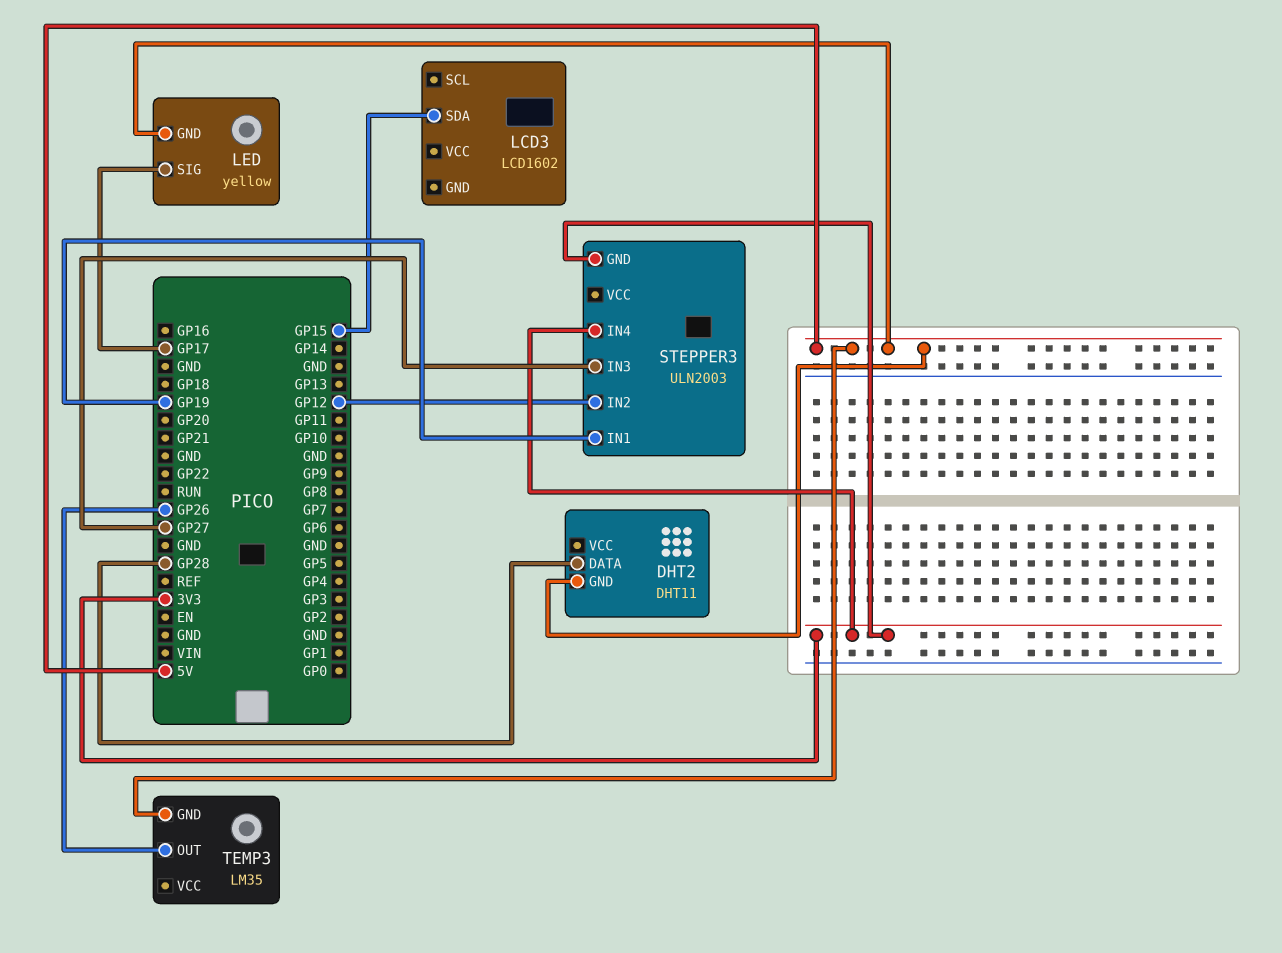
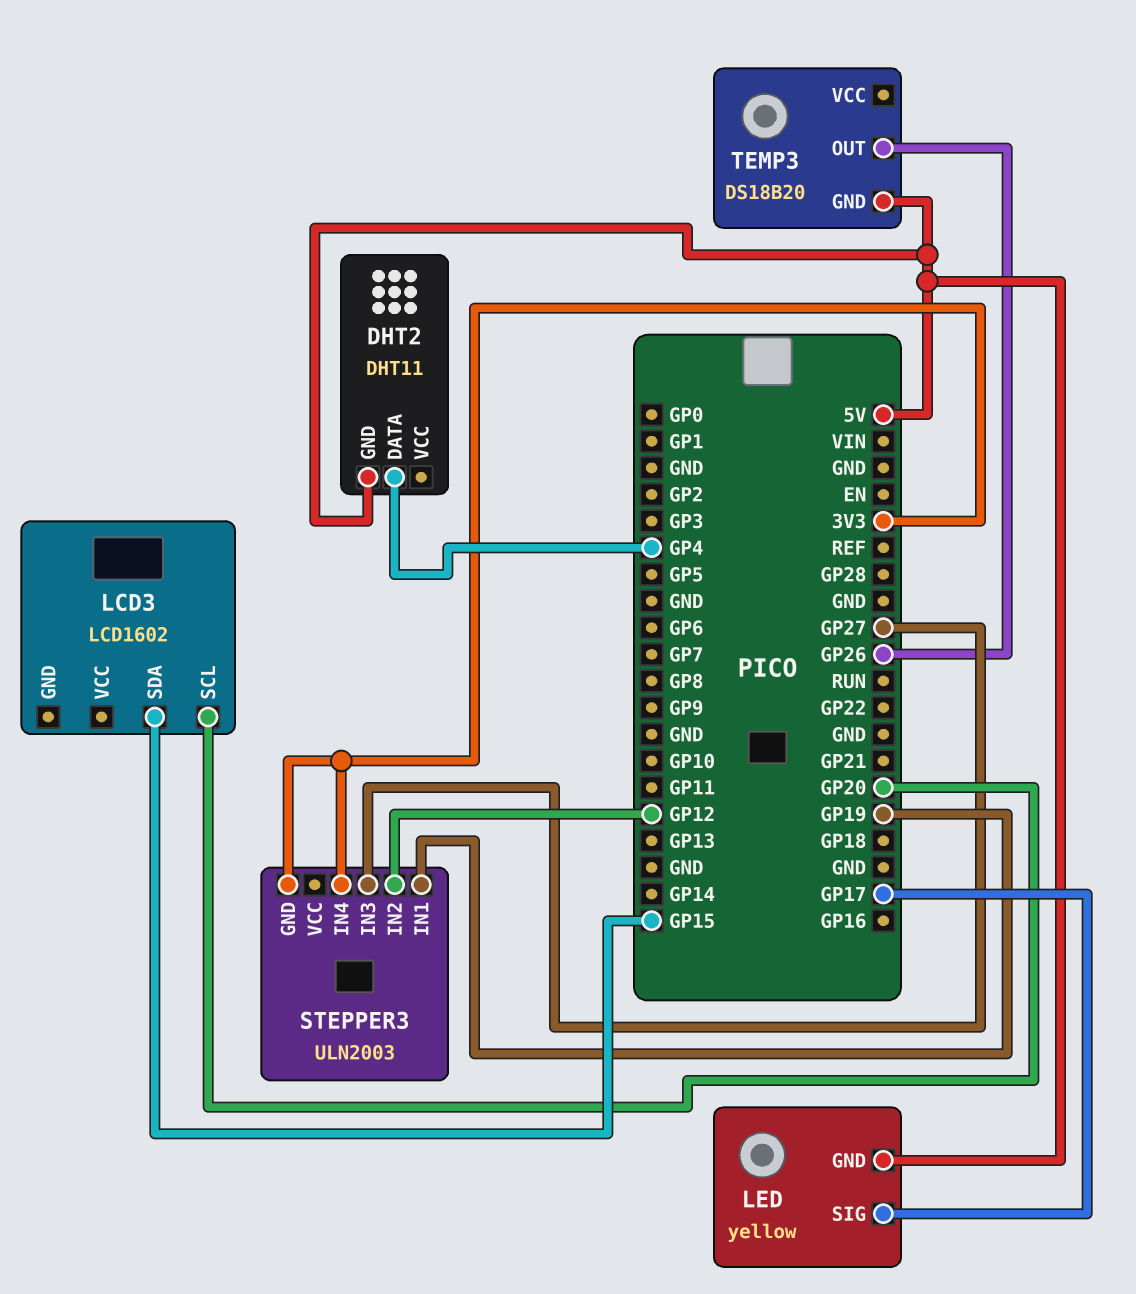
DHT2 pin DATA: GP28 -> GP4
LCD3 pin SCL: none -> GP20
TEMP3: LM35 -> DS18B20

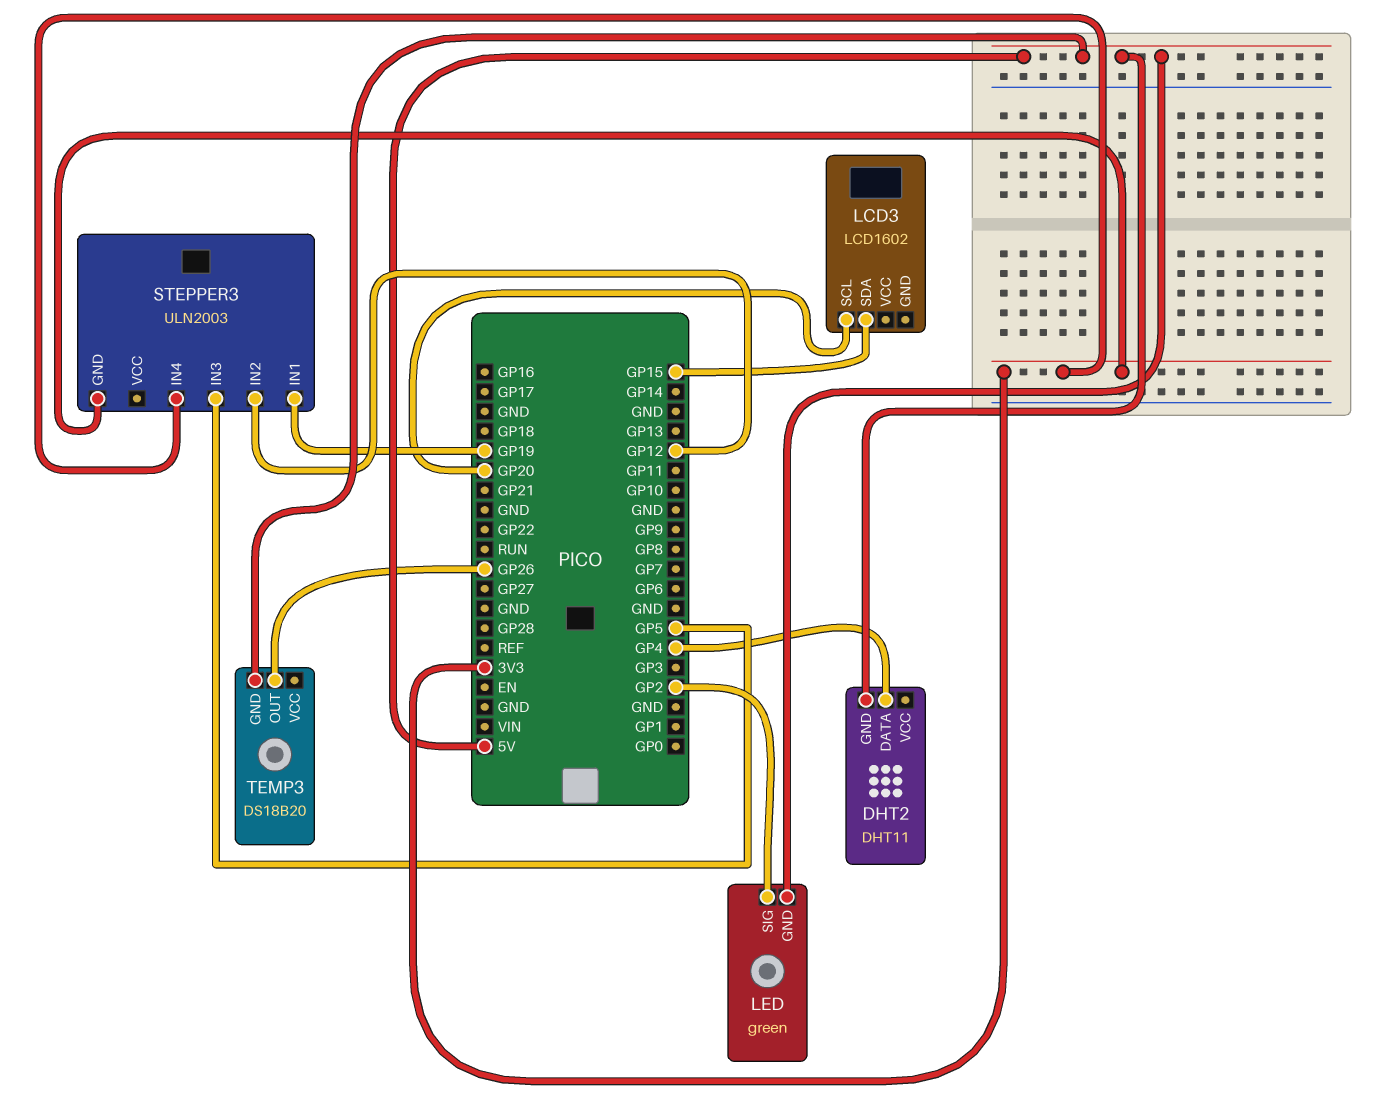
LED: yellow -> green
LED pin SIG: GP17 -> GP2
STEPPER3 pin IN3: GP27 -> GP5

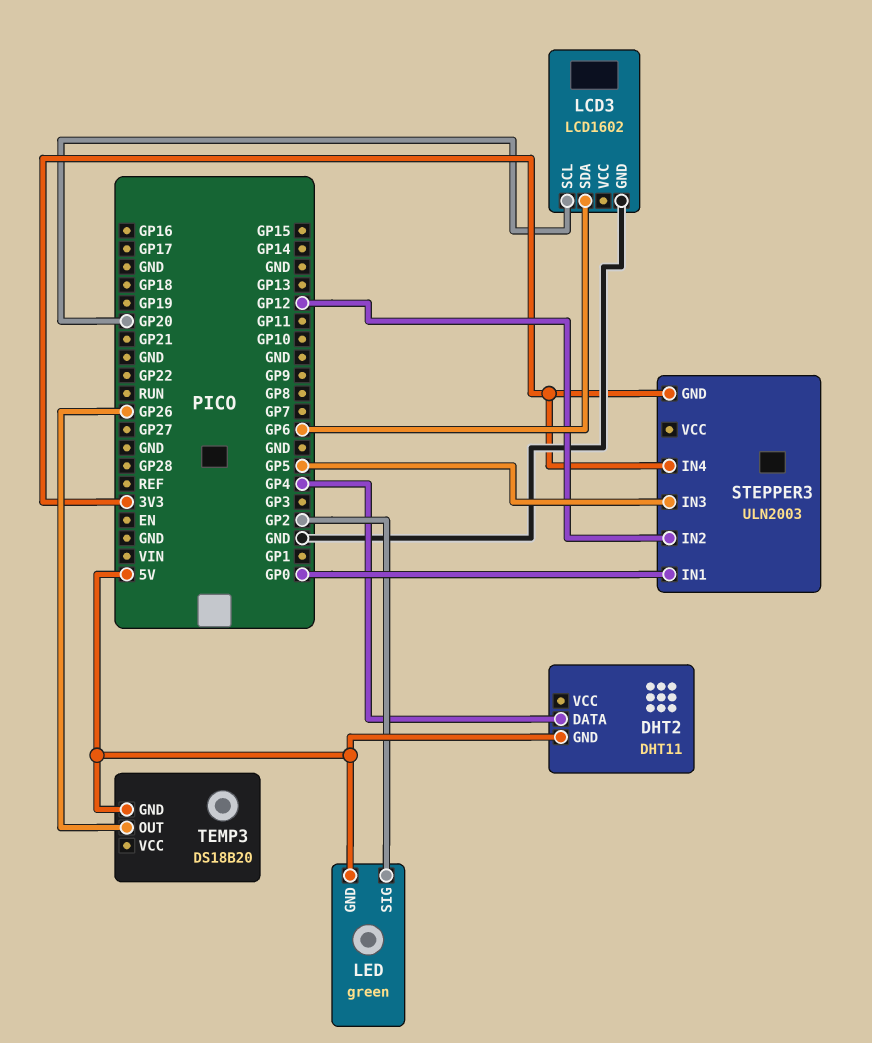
LCD3 pin GND: none -> GND
LCD3 pin SDA: GP15 -> GP6
STEPPER3 pin IN1: GP19 -> GP0

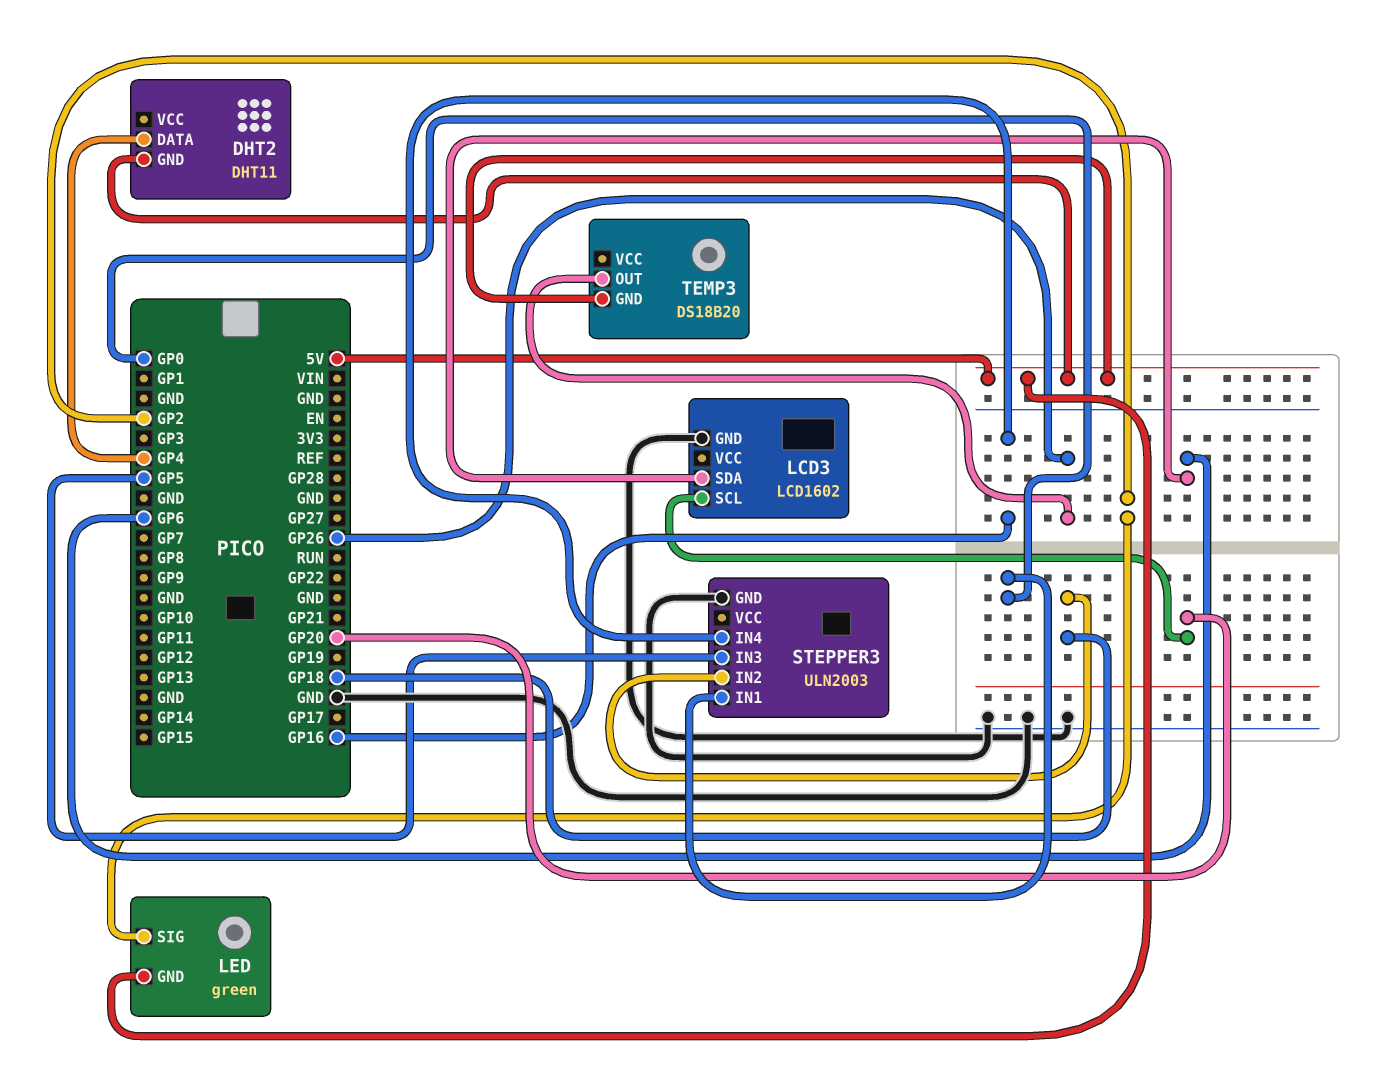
STEPPER3 pin GND: 3V3 -> GND
STEPPER3 pin IN2: GP12 -> GP18
STEPPER3 pin IN4: 3V3 -> GP16

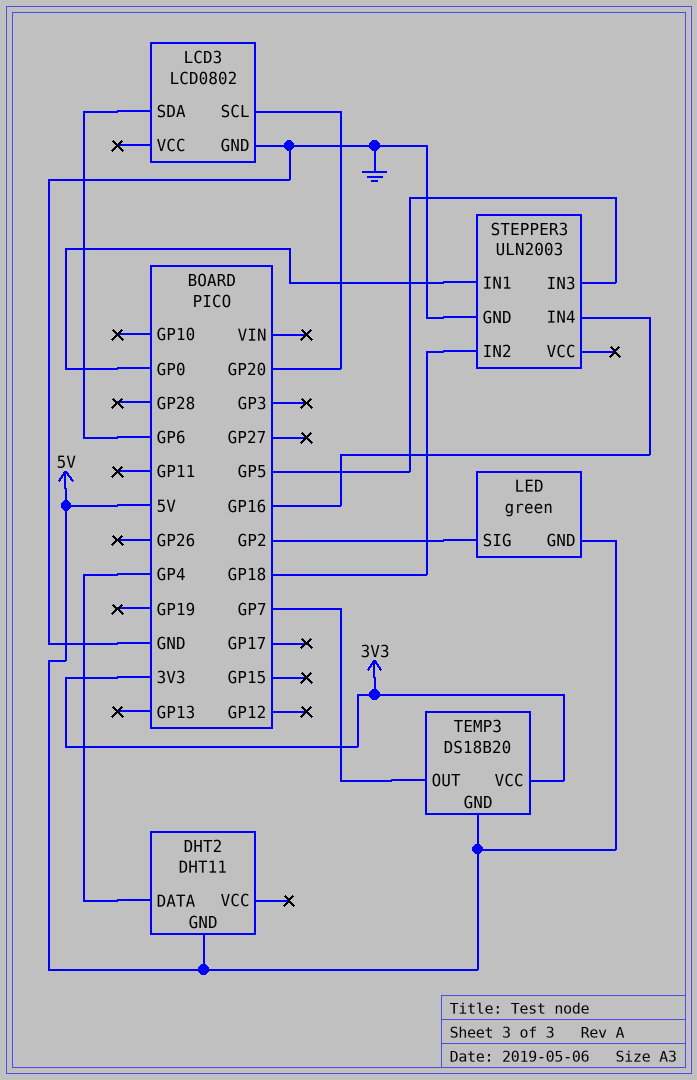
LCD3: LCD1602 -> LCD0802
TEMP3 pin OUT: GP26 -> GP7
TEMP3 pin VCC: none -> 3V3

